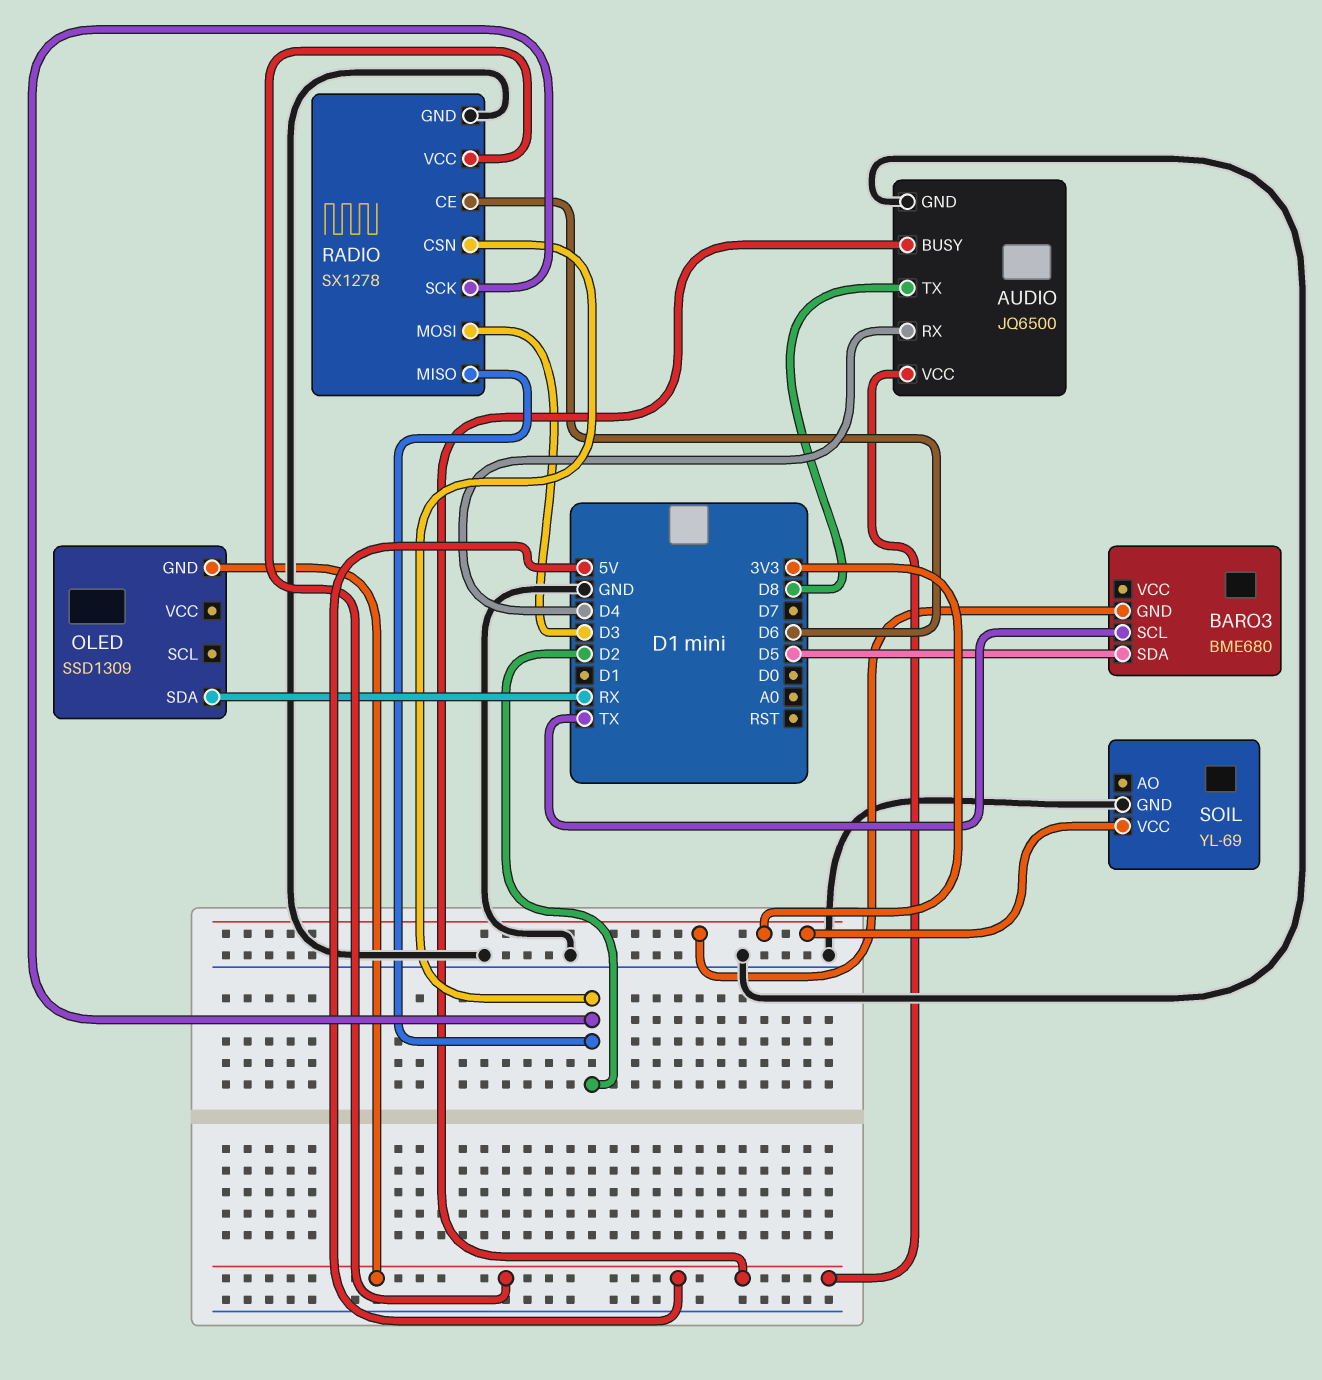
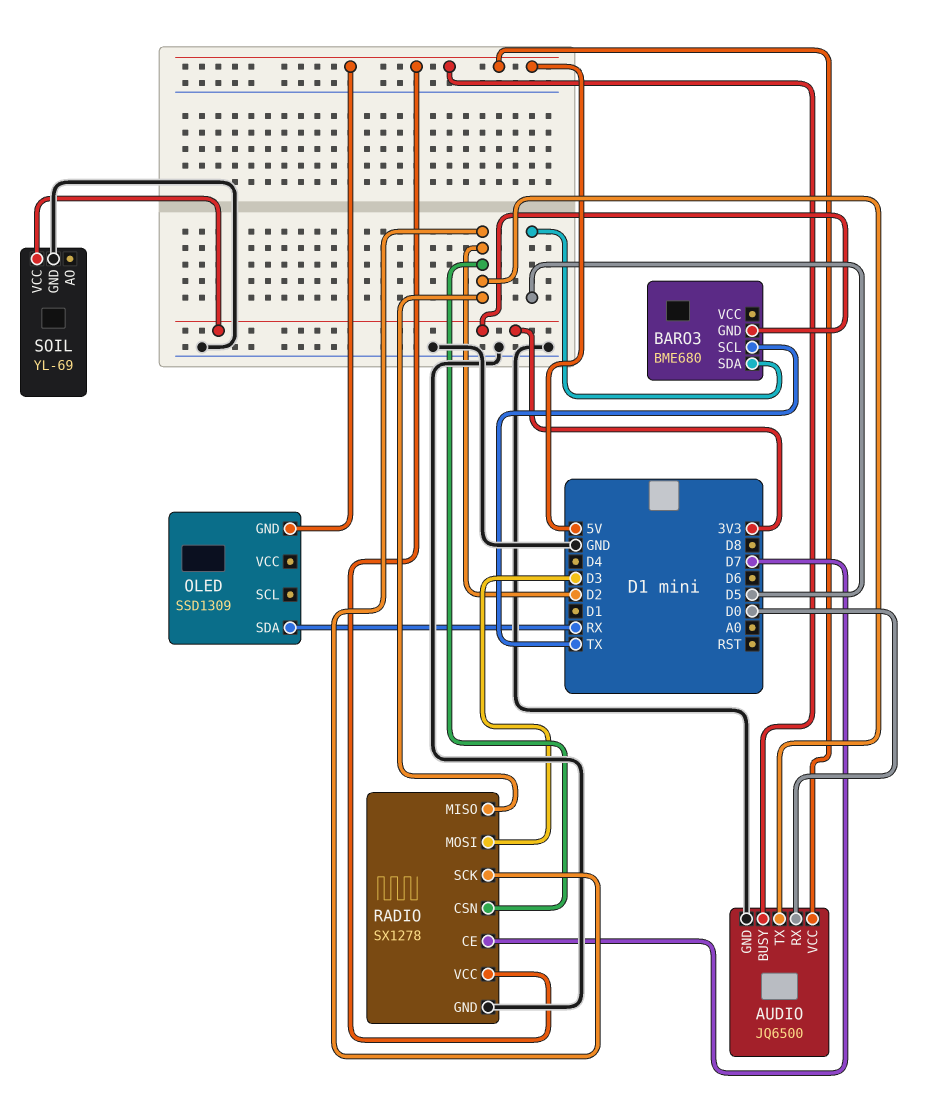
AUDIO pin RX: D4 -> D0
AUDIO pin TX: D8 -> D2
RADIO pin CE: D6 -> D7

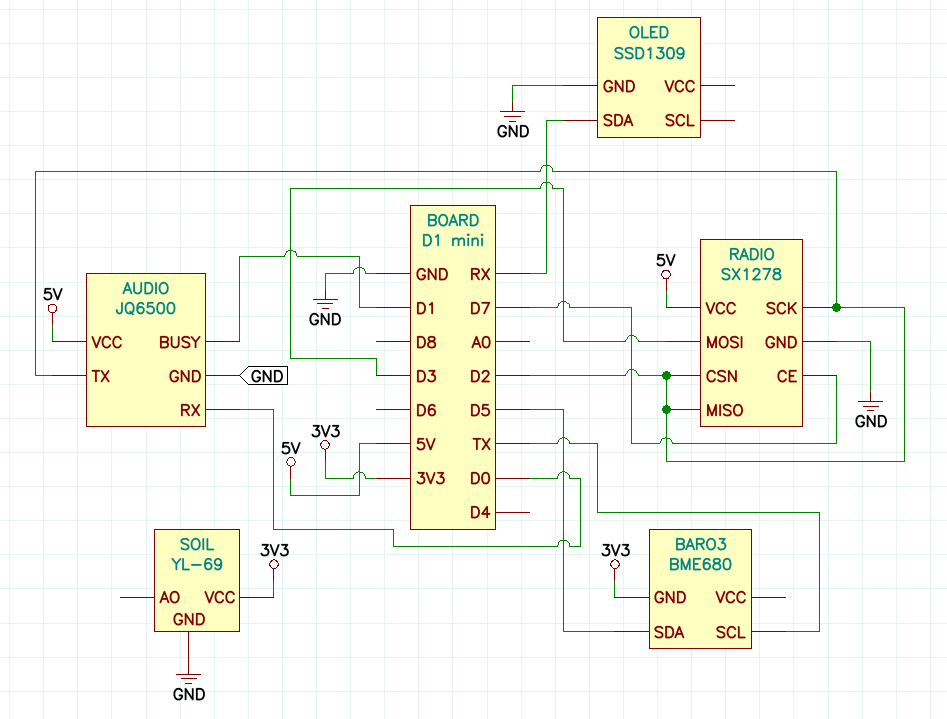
AUDIO pin BUSY: 5V -> D1
OLED pin GND: 5V -> GND

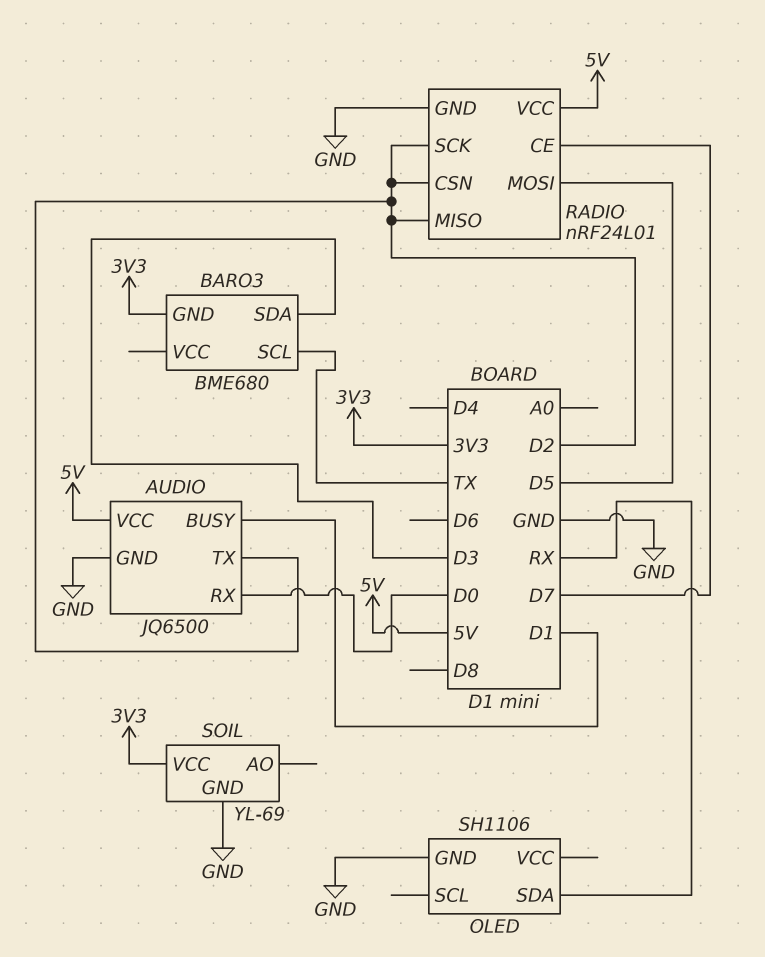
BARO3 pin SDA: D5 -> D3
OLED: SSD1309 -> SH1106
RADIO: SX1278 -> nRF24L01
RADIO pin MOSI: D3 -> D5

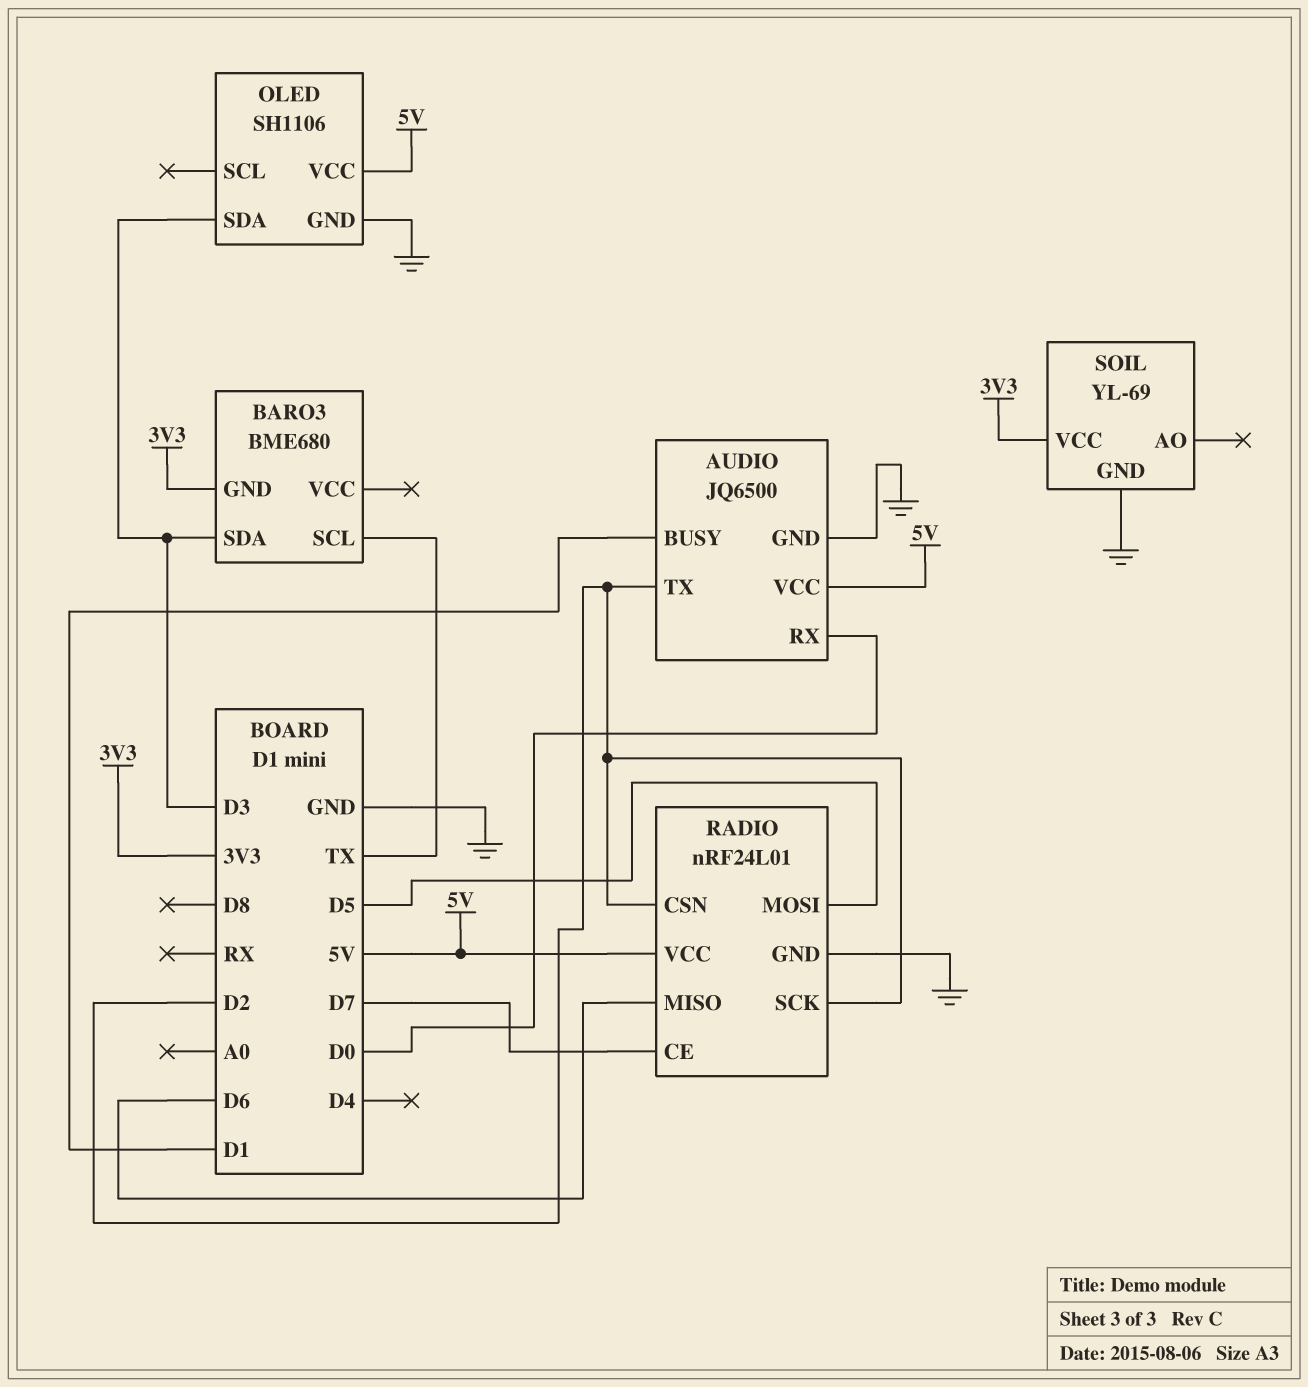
OLED pin SDA: RX -> D3
OLED pin VCC: none -> 5V
RADIO pin MISO: D2 -> D6

